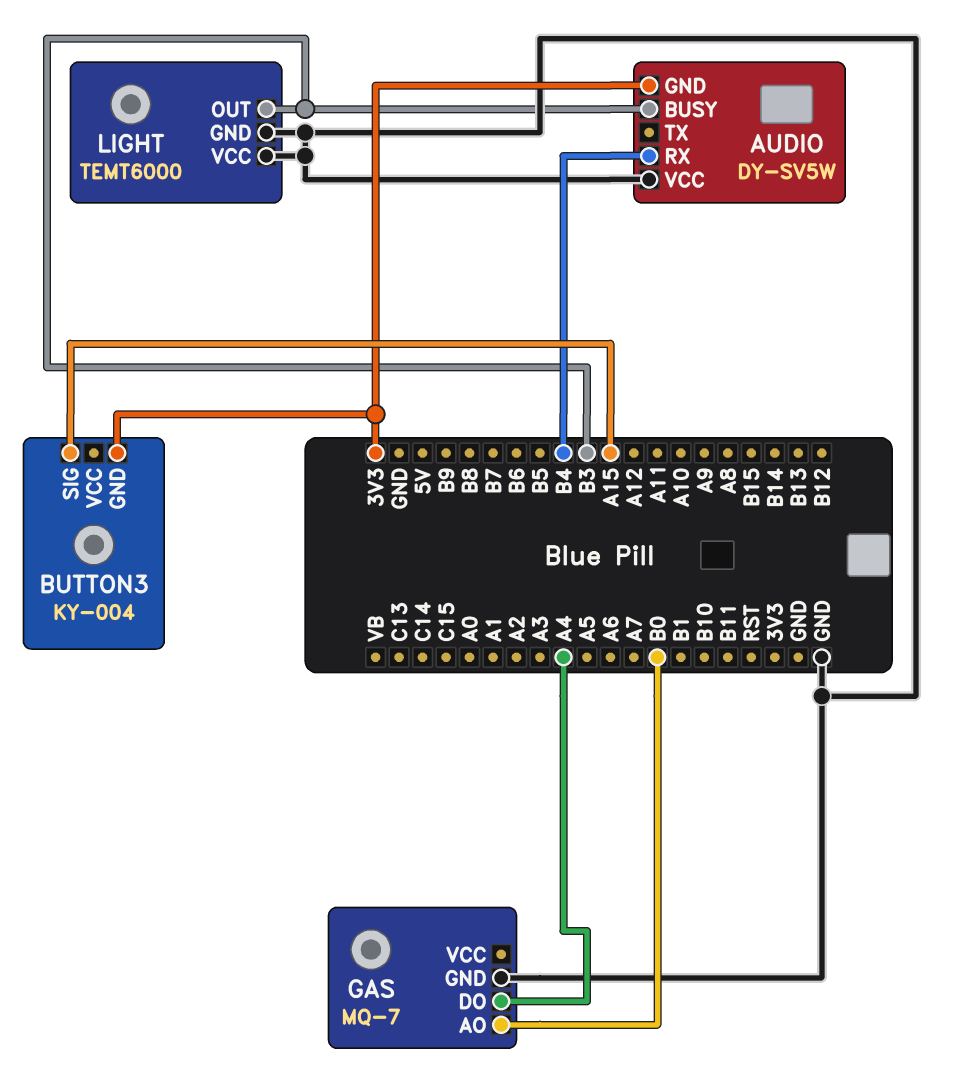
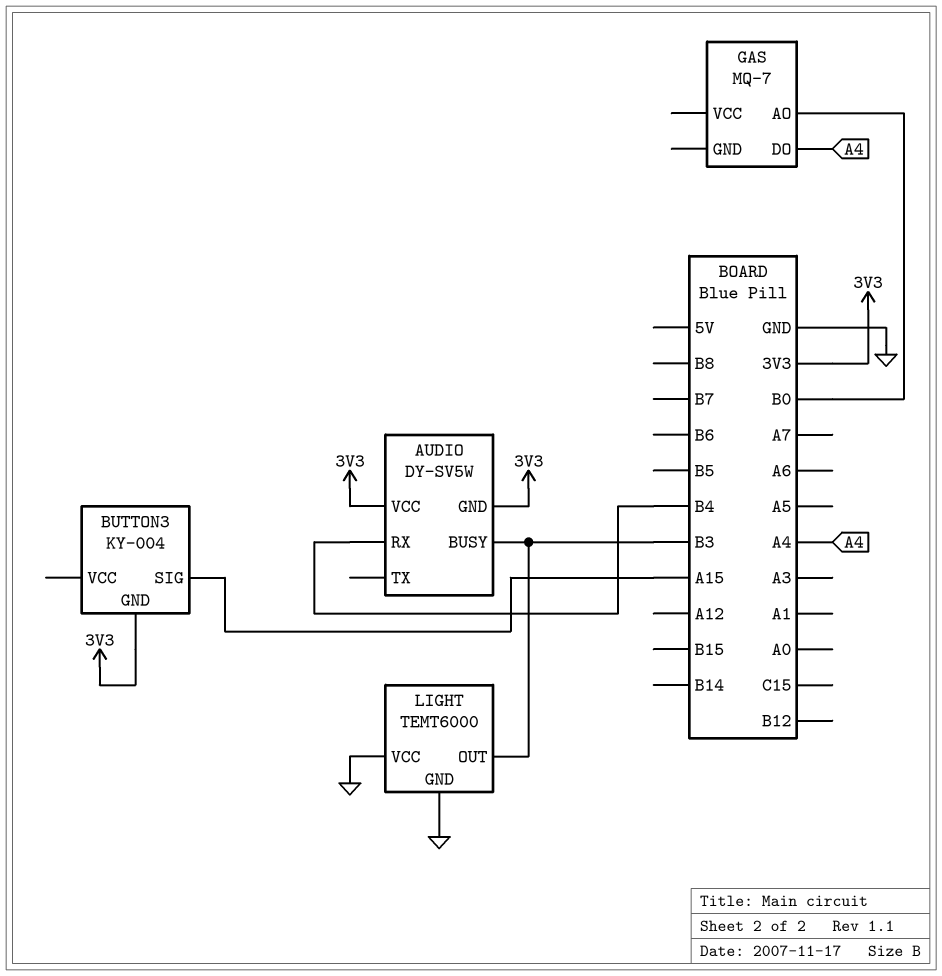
AUDIO pin VCC: GND -> 3V3
GAS pin GND: GND -> none

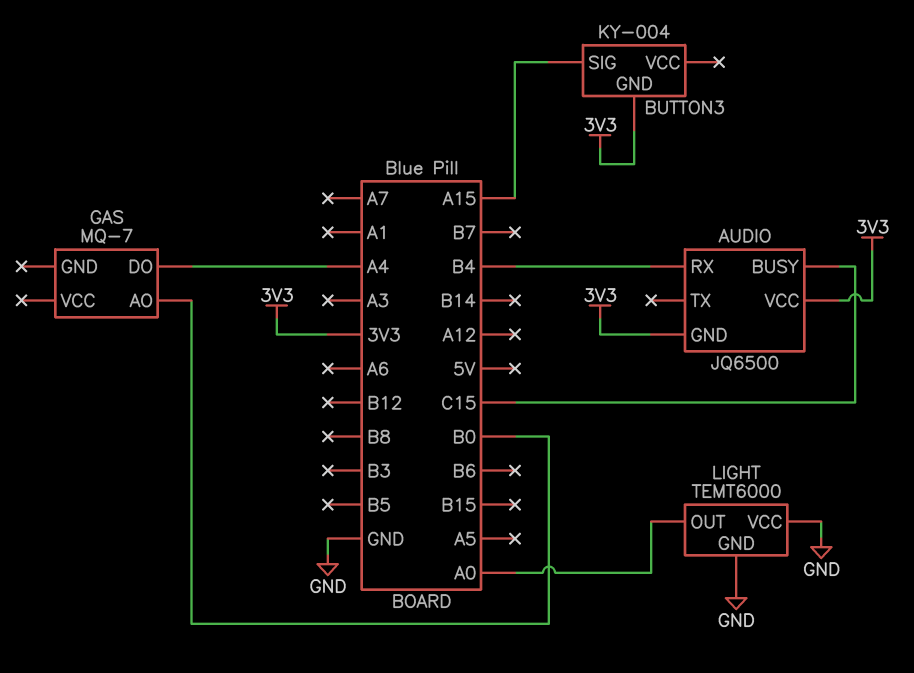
AUDIO: DY-SV5W -> JQ6500
AUDIO pin BUSY: B3 -> C15
LIGHT pin OUT: B3 -> A0

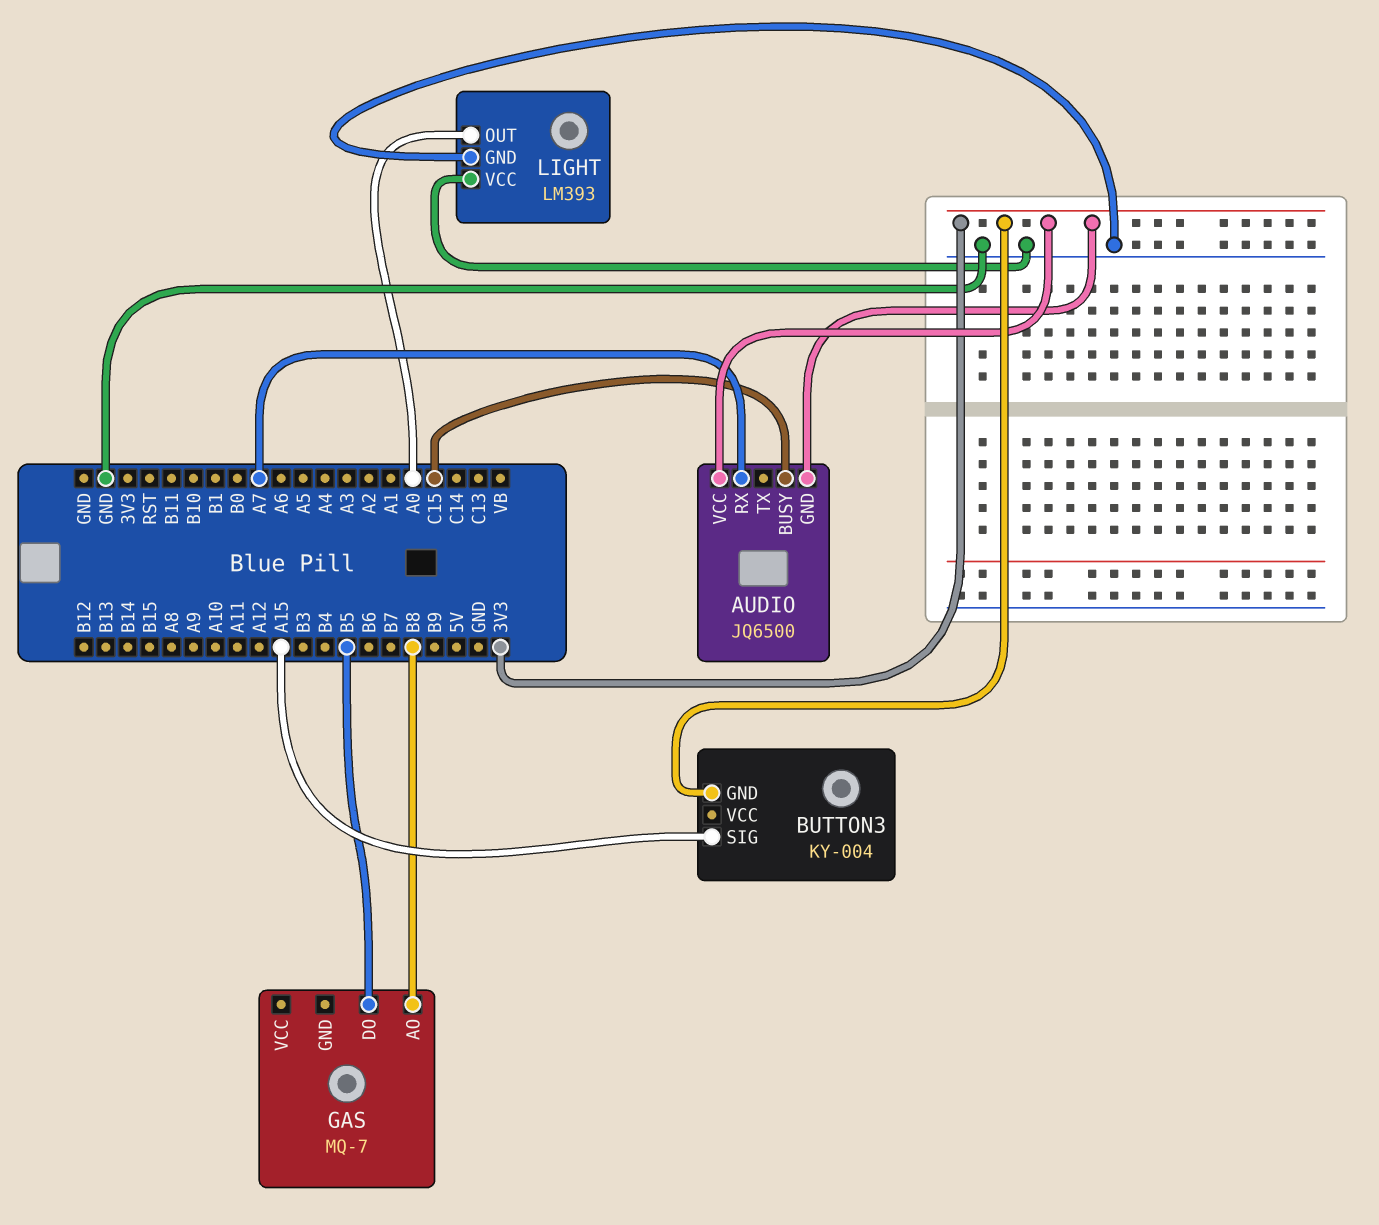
AUDIO pin RX: B4 -> A7
GAS pin AO: B0 -> B8
GAS pin DO: A4 -> B5
LIGHT: TEMT6000 -> LM393

